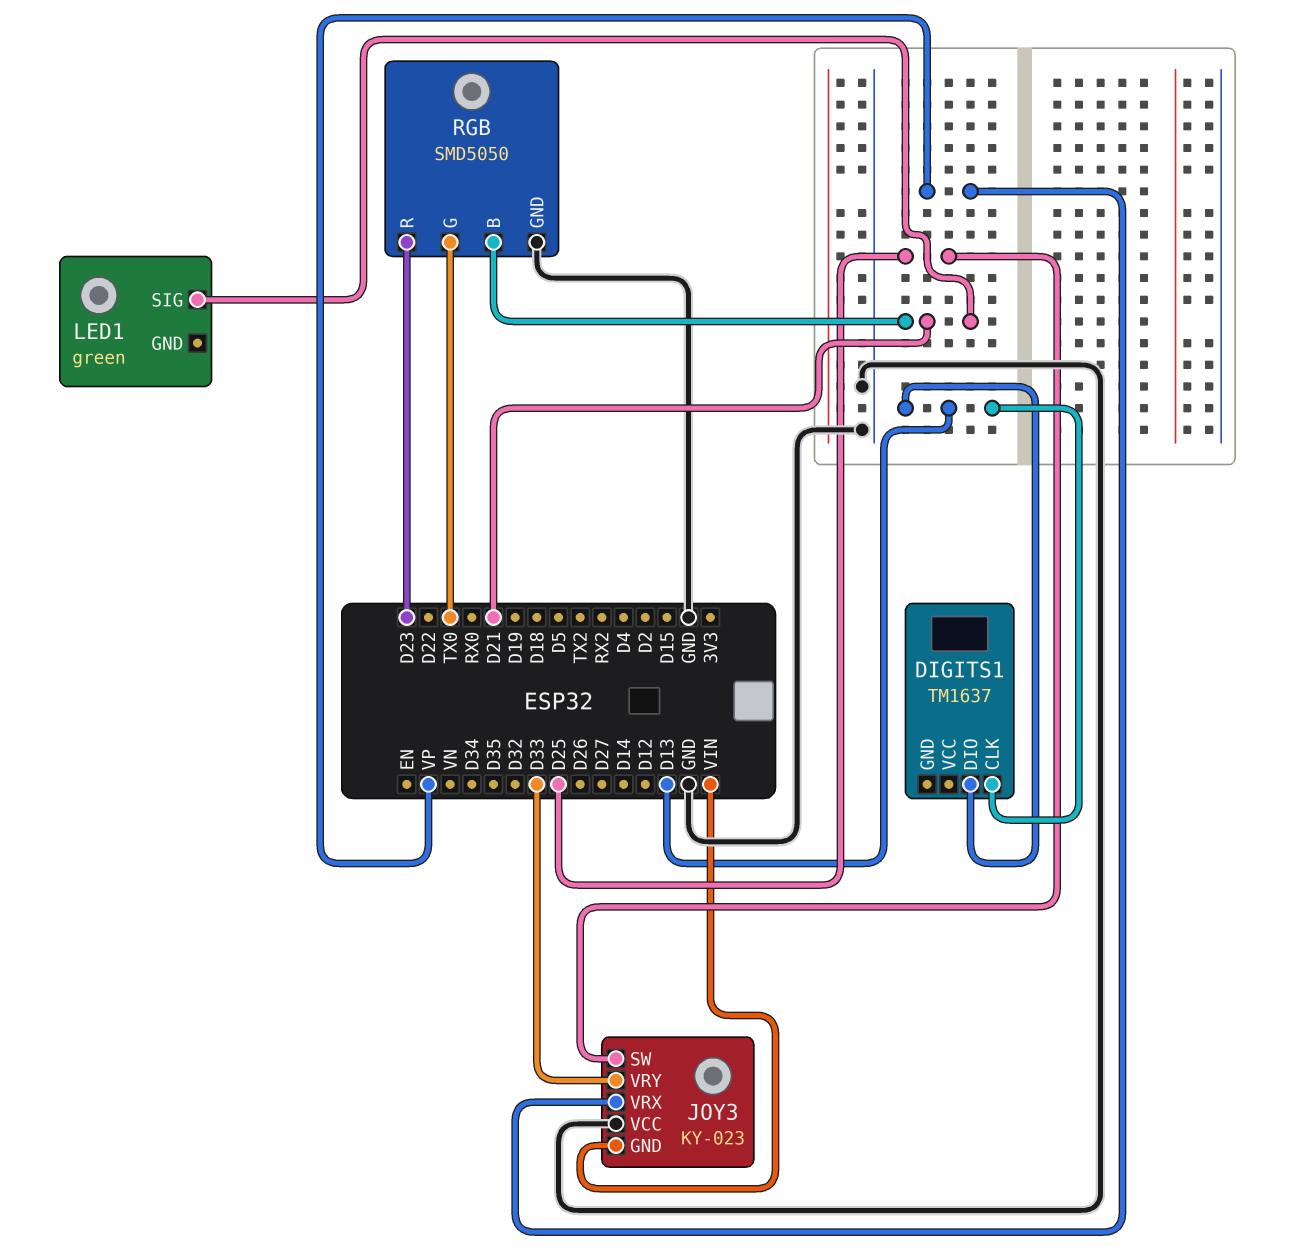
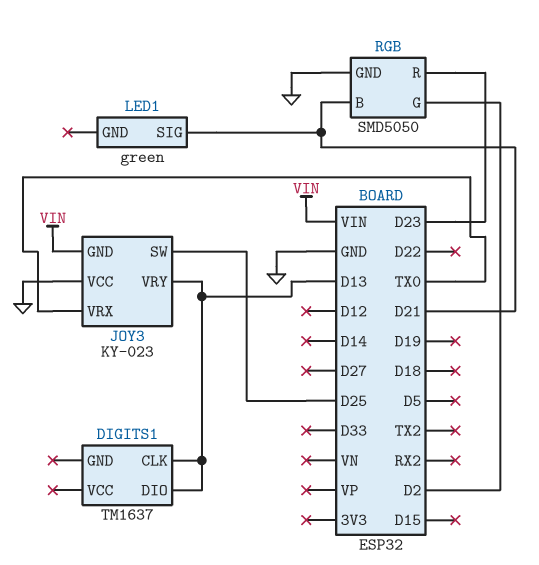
JOY3 pin VRX: VP -> TX0
JOY3 pin VRY: D33 -> D13
RGB pin G: TX0 -> D2

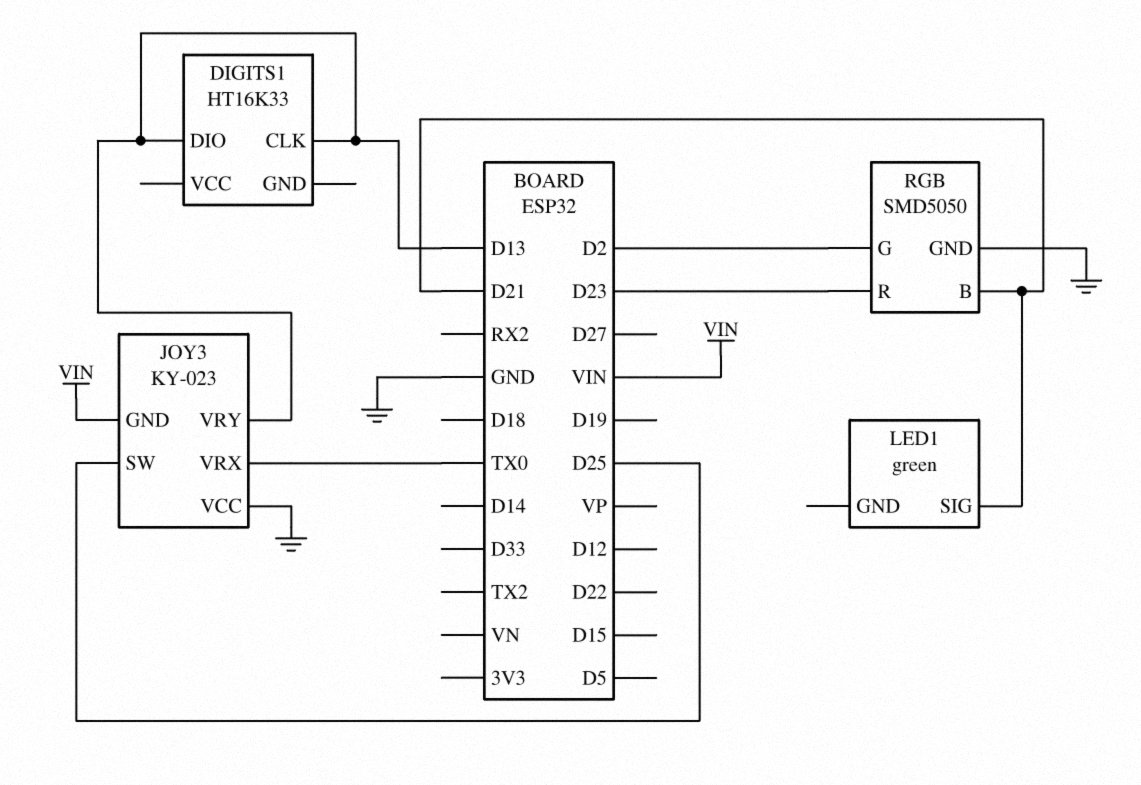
DIGITS1: TM1637 -> HT16K33

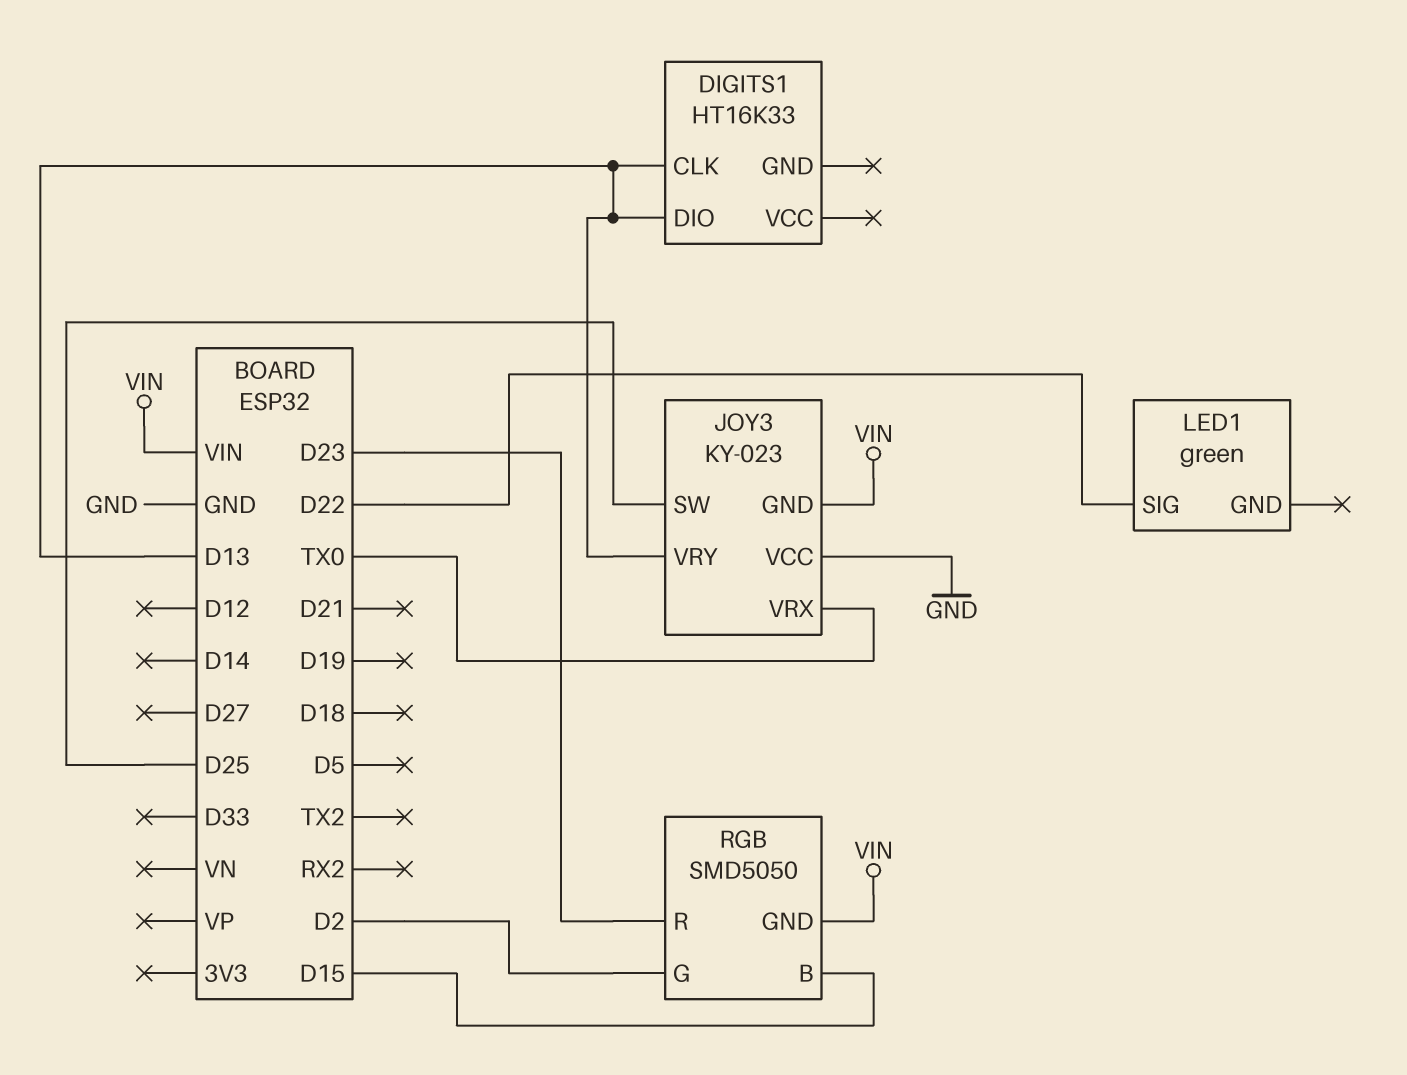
LED1 pin SIG: D21 -> D22
RGB pin B: D21 -> D15
RGB pin GND: GND -> VIN

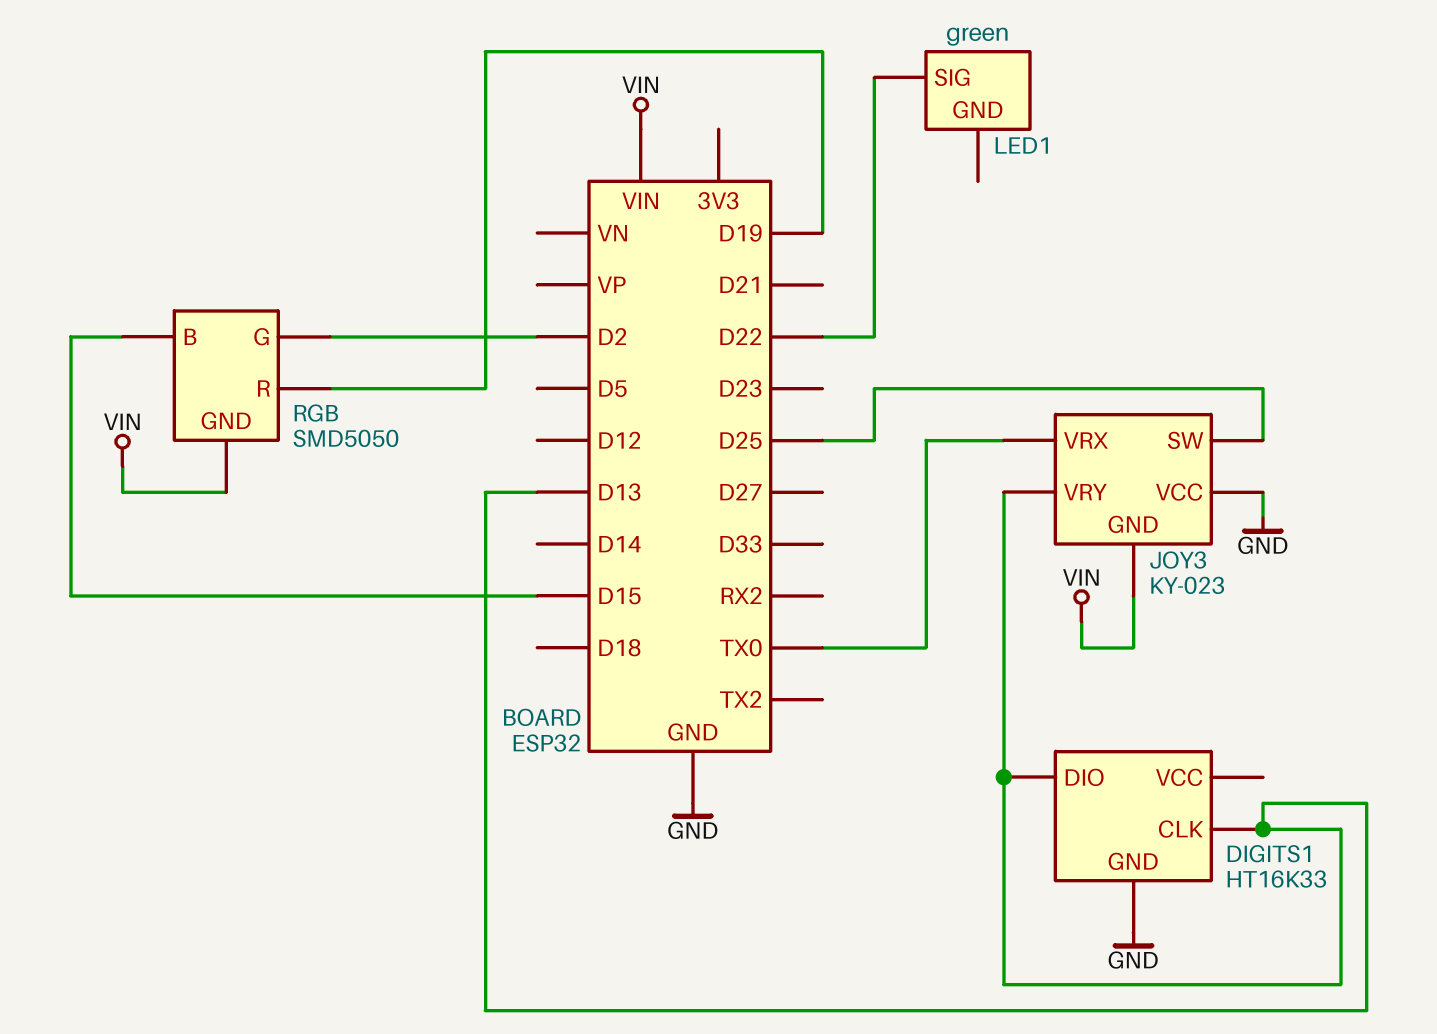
DIGITS1 pin GND: none -> GND
RGB pin R: D23 -> D19

